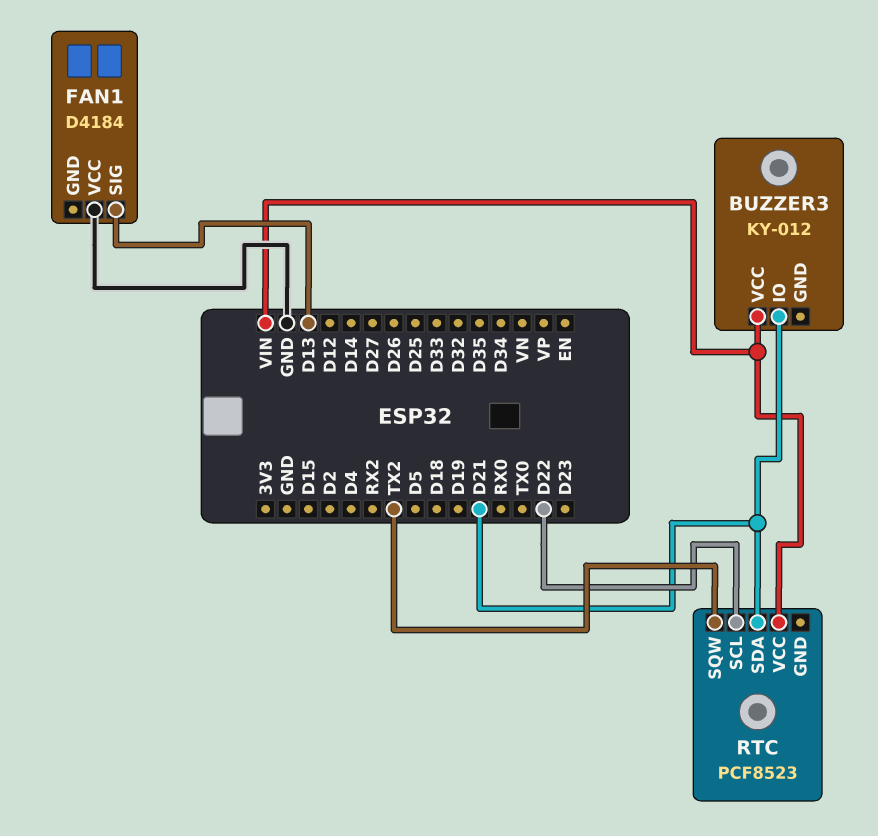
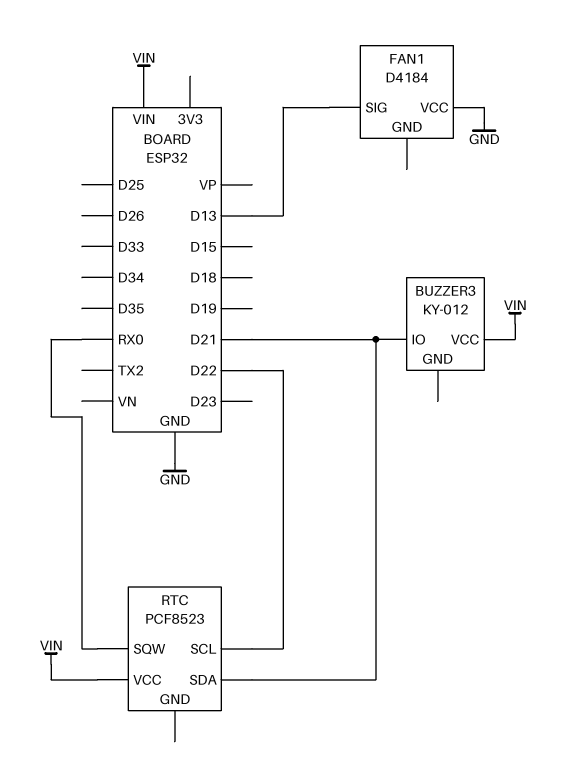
RTC pin SQW: TX2 -> RX0

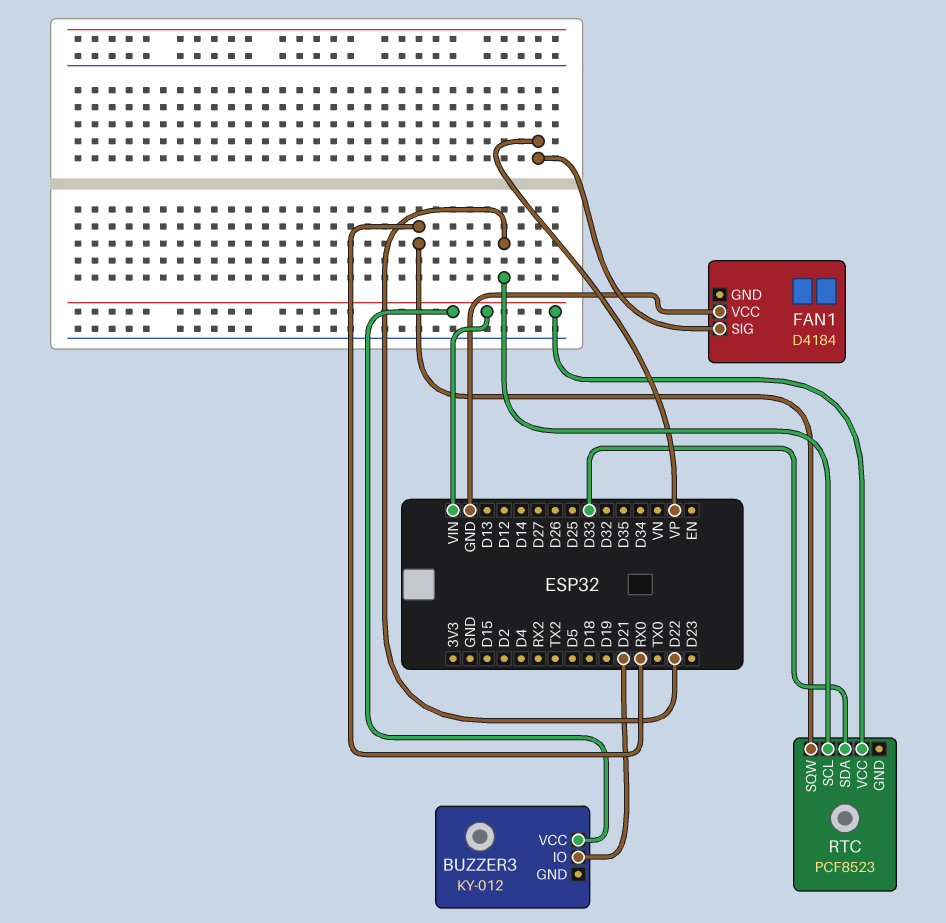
FAN1 pin SIG: D13 -> VP
RTC pin SDA: D21 -> D33

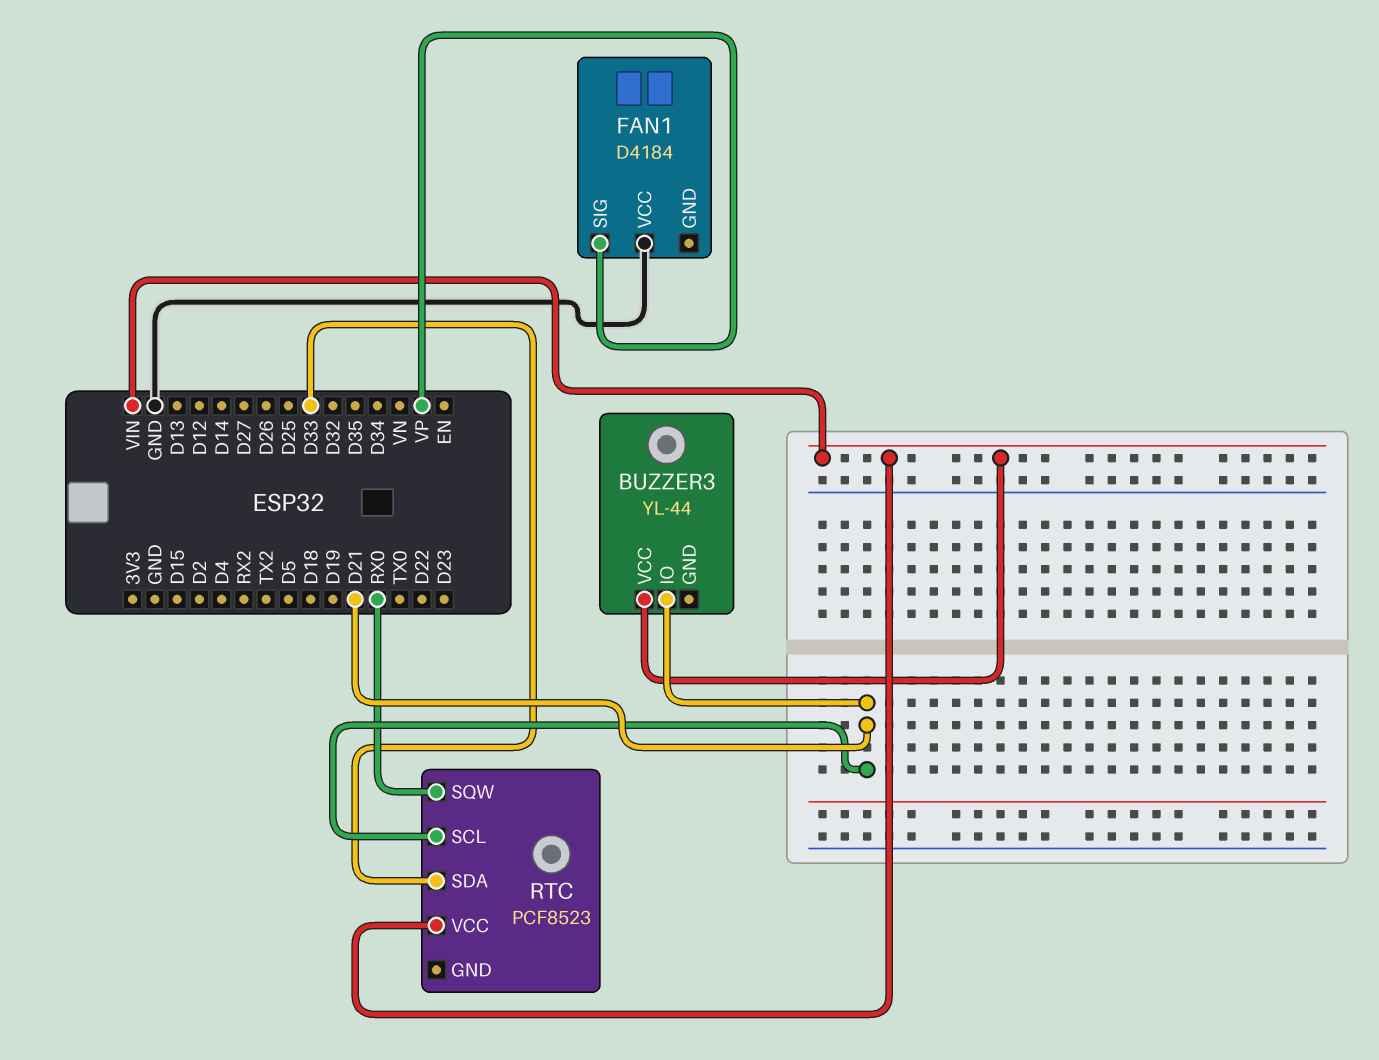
BUZZER3: KY-012 -> YL-44
RTC pin SCL: D22 -> D21

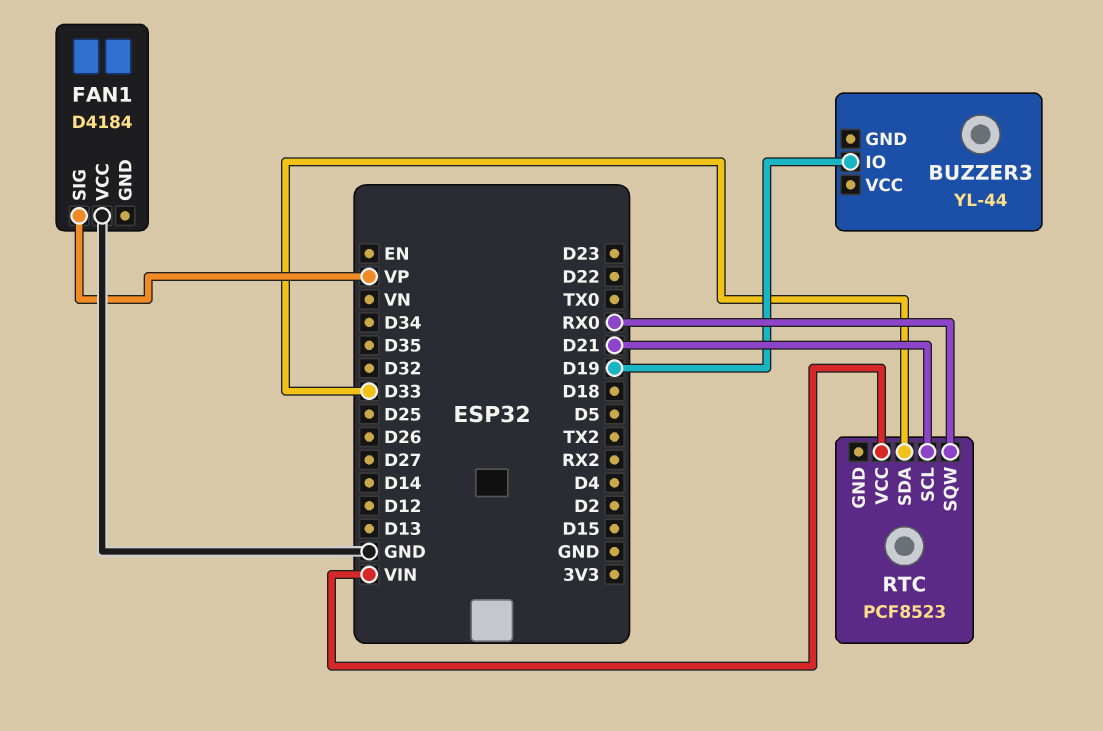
BUZZER3 pin IO: D21 -> D19
BUZZER3 pin VCC: VIN -> none

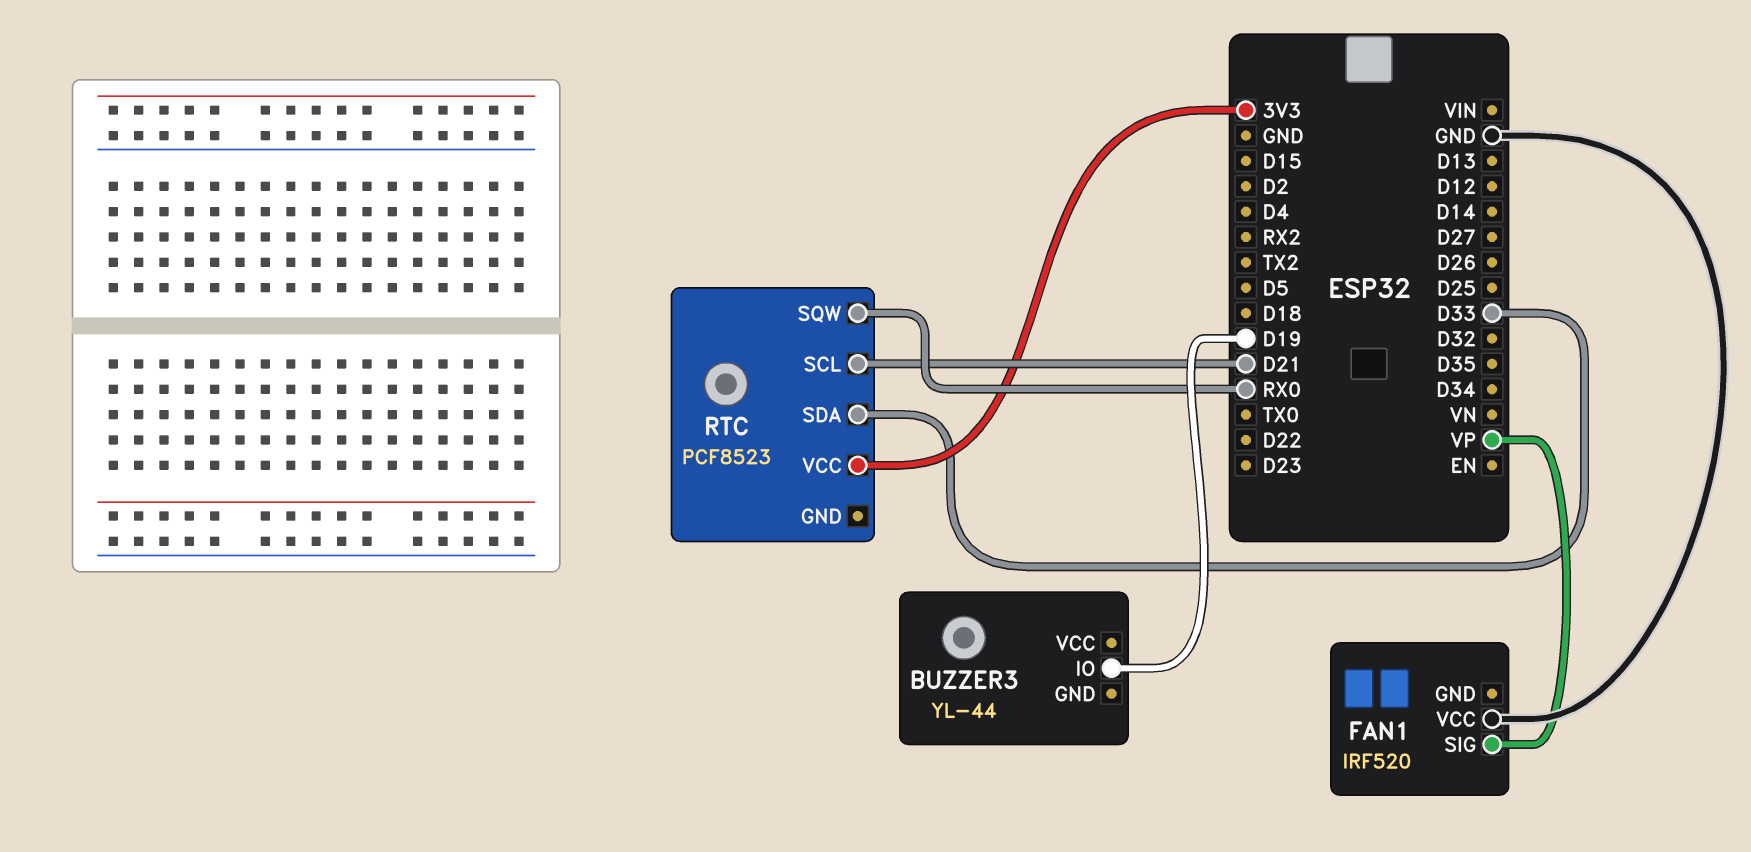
FAN1: D4184 -> IRF520
RTC pin VCC: VIN -> 3V3

